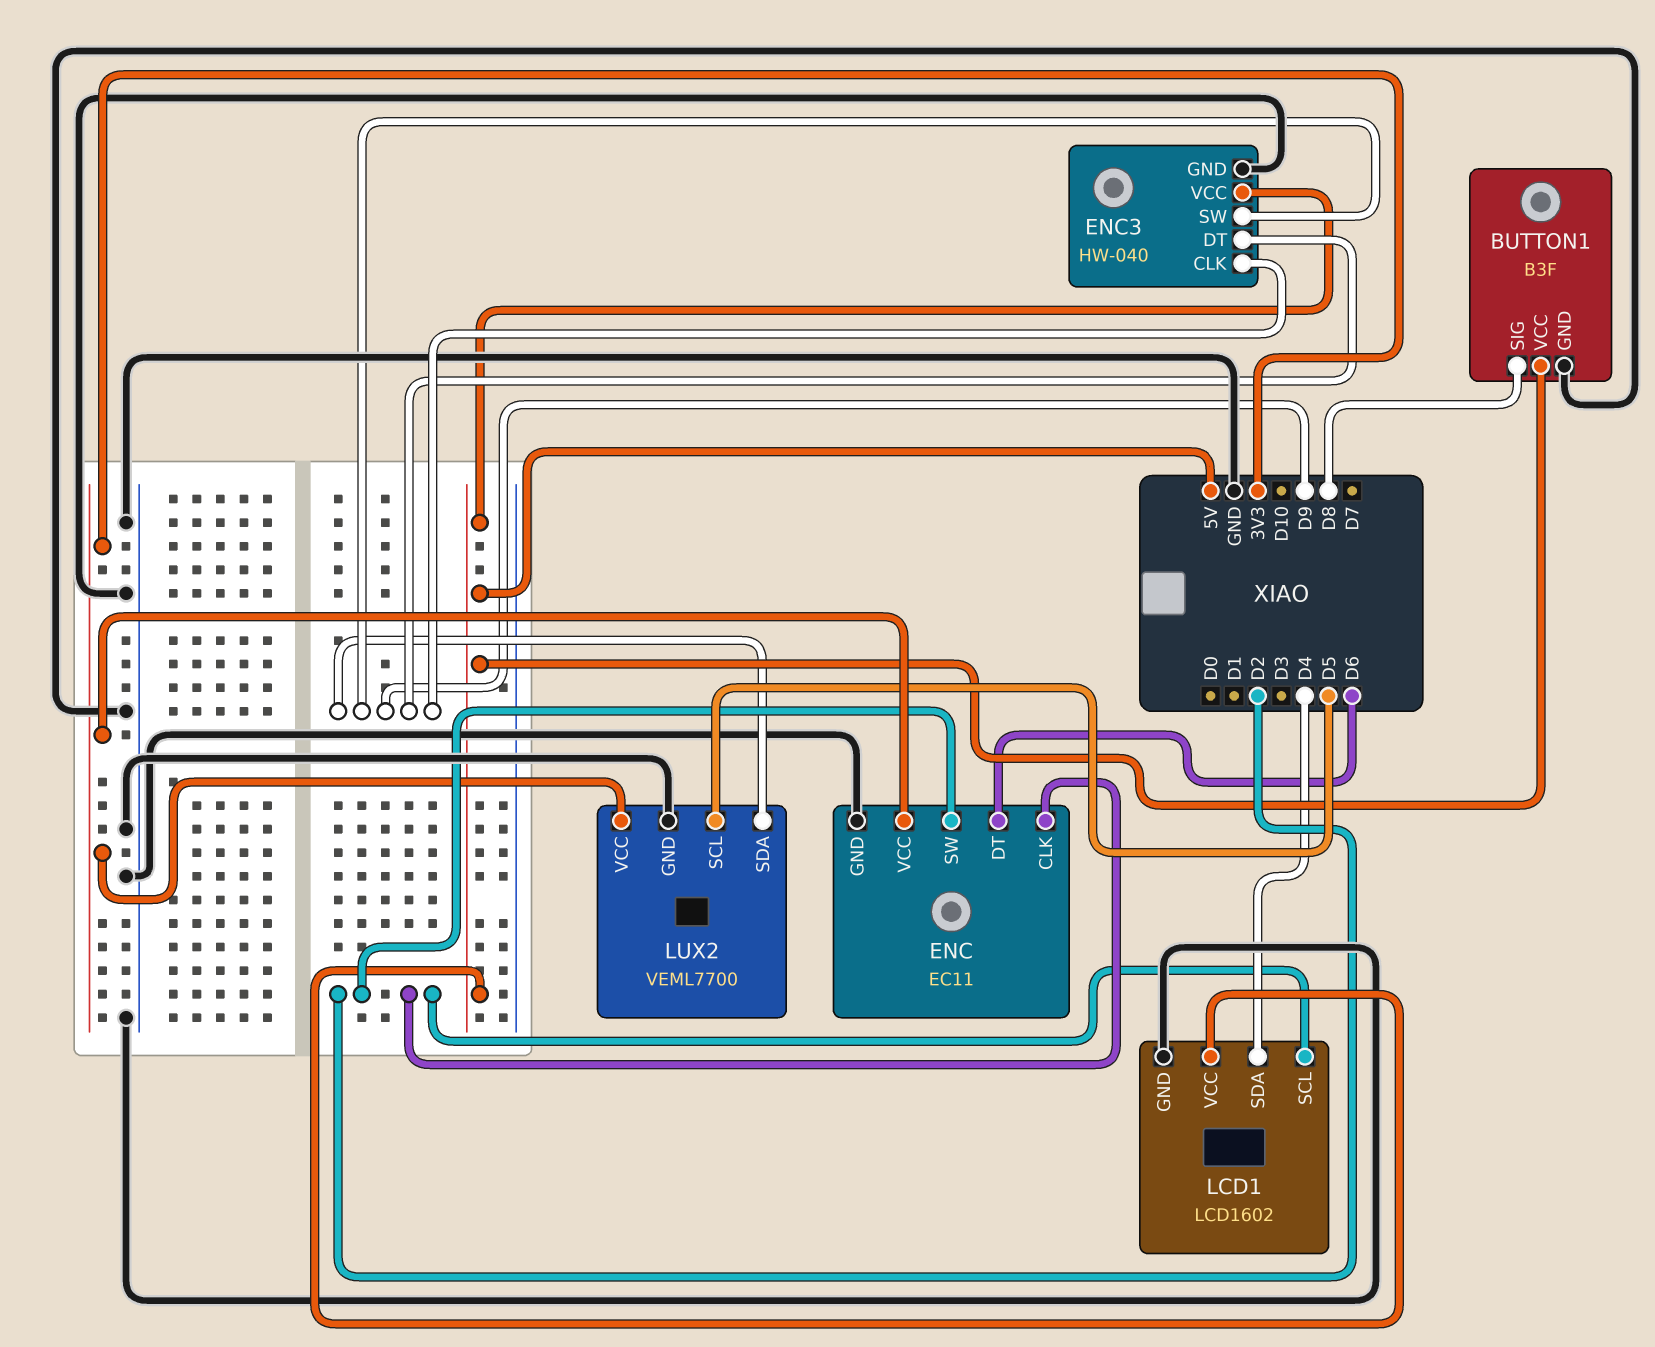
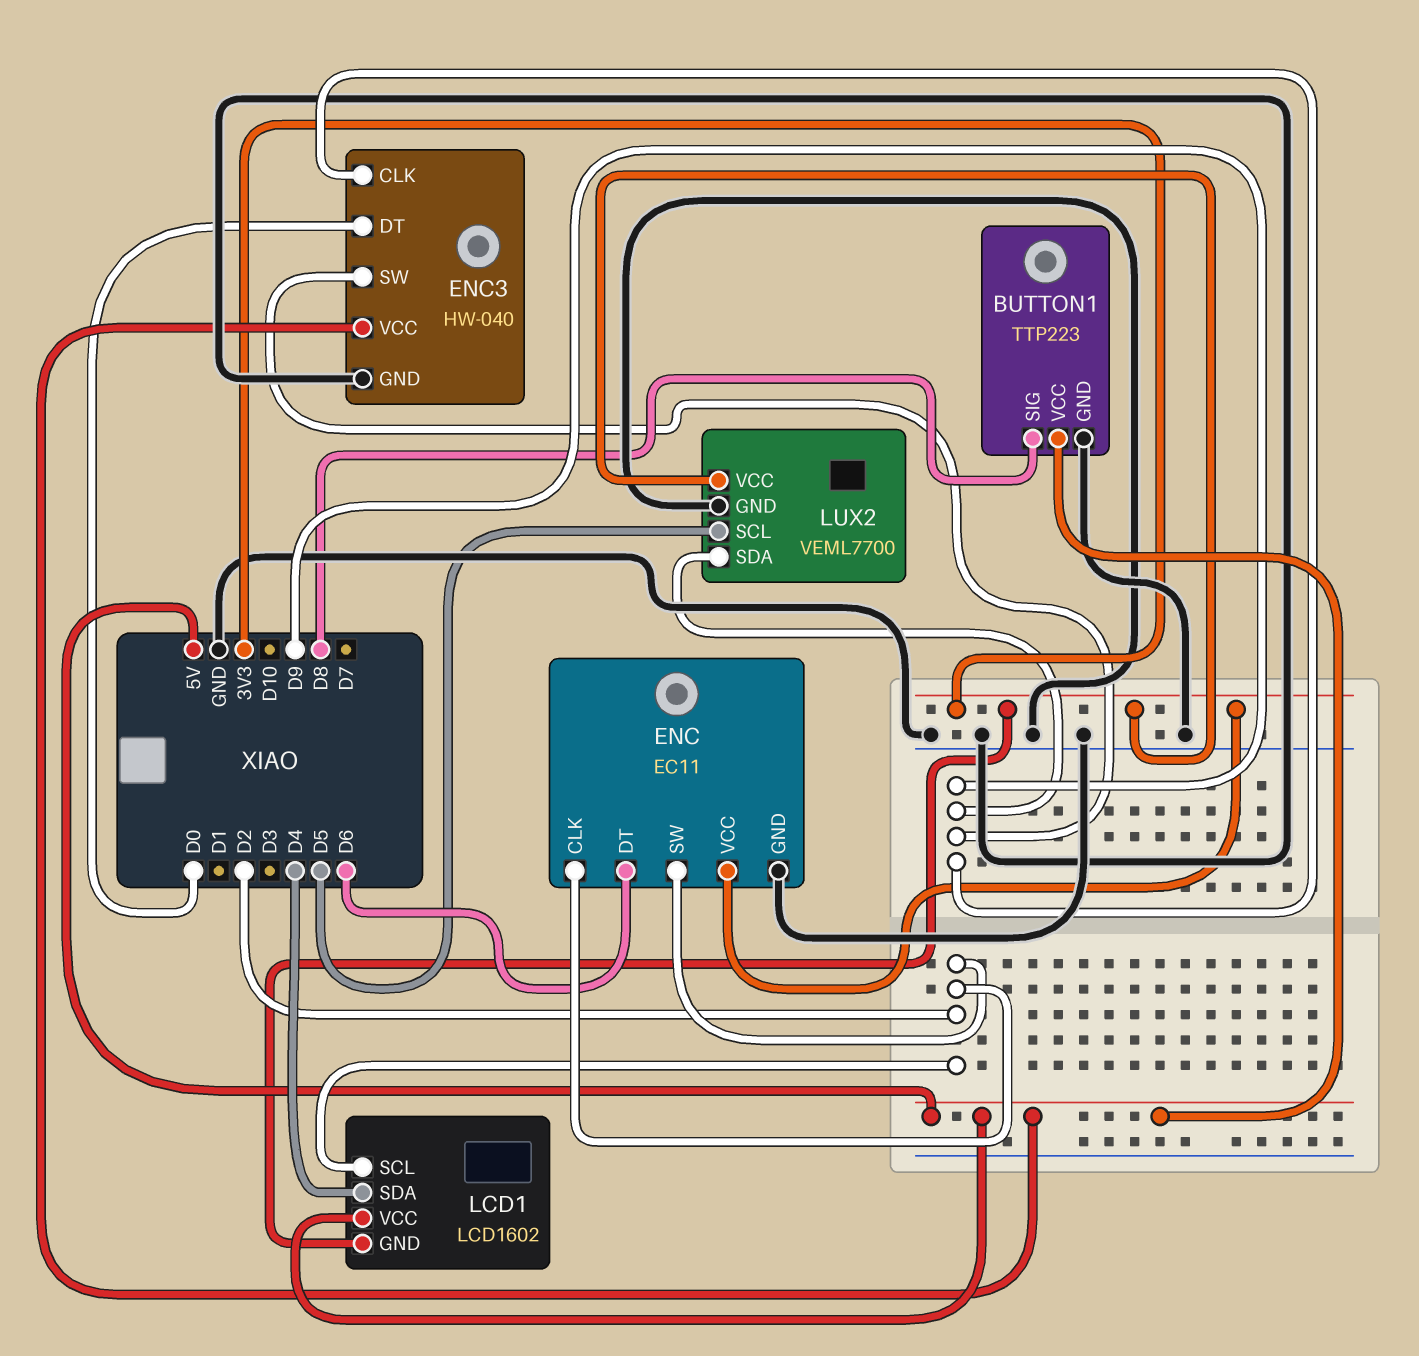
BUTTON1: B3F -> TTP223
ENC3 pin DT: D9 -> D0
LCD1 pin GND: GND -> 3V3

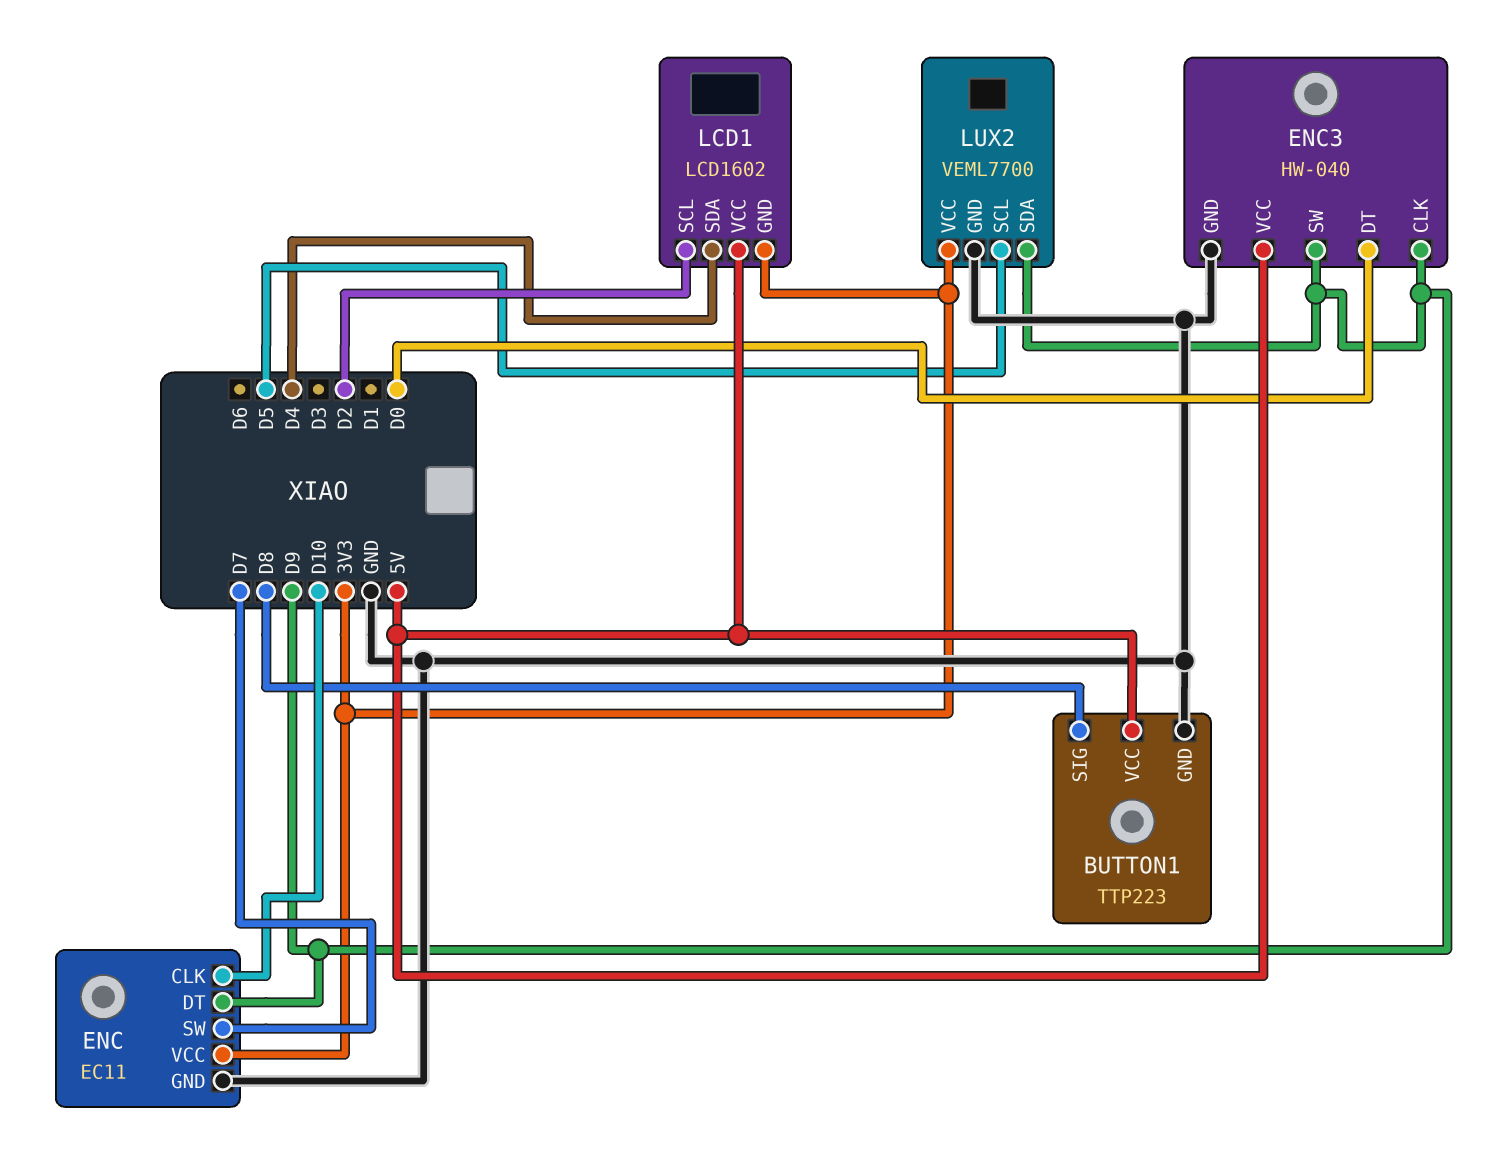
ENC pin CLK: D2 -> D10
ENC pin DT: D6 -> D9
ENC pin SW: D2 -> D7

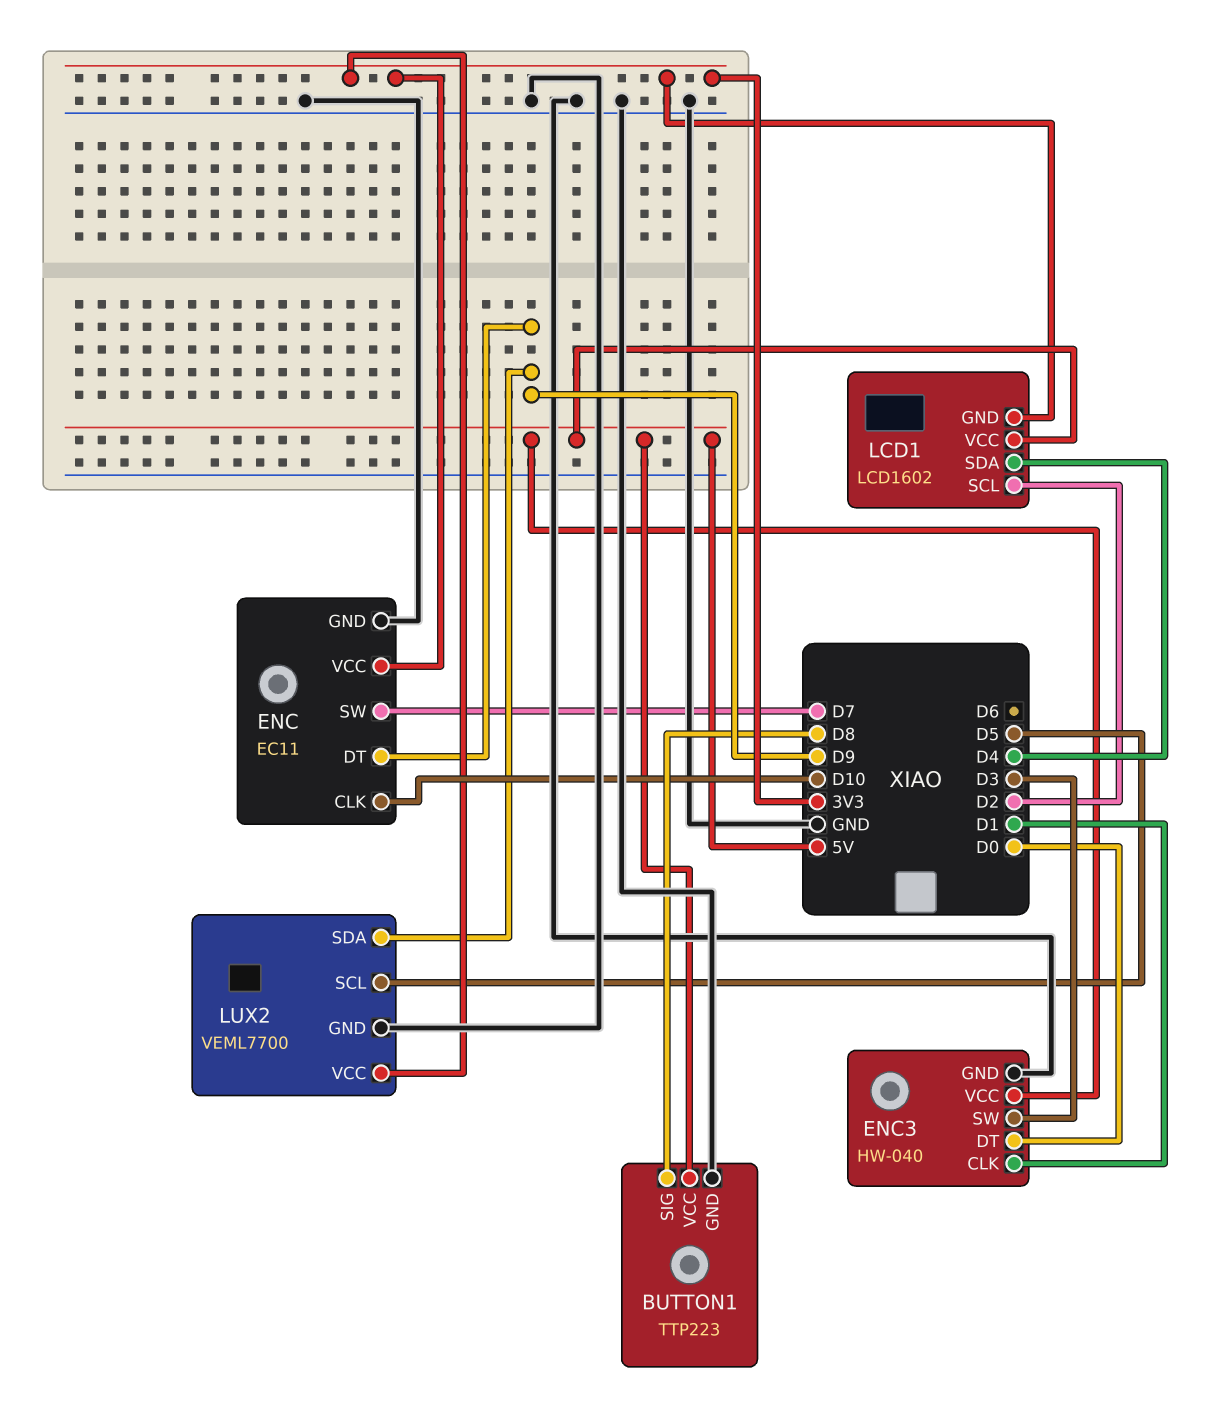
ENC3 pin CLK: D9 -> D1
ENC3 pin SW: D9 -> D3

